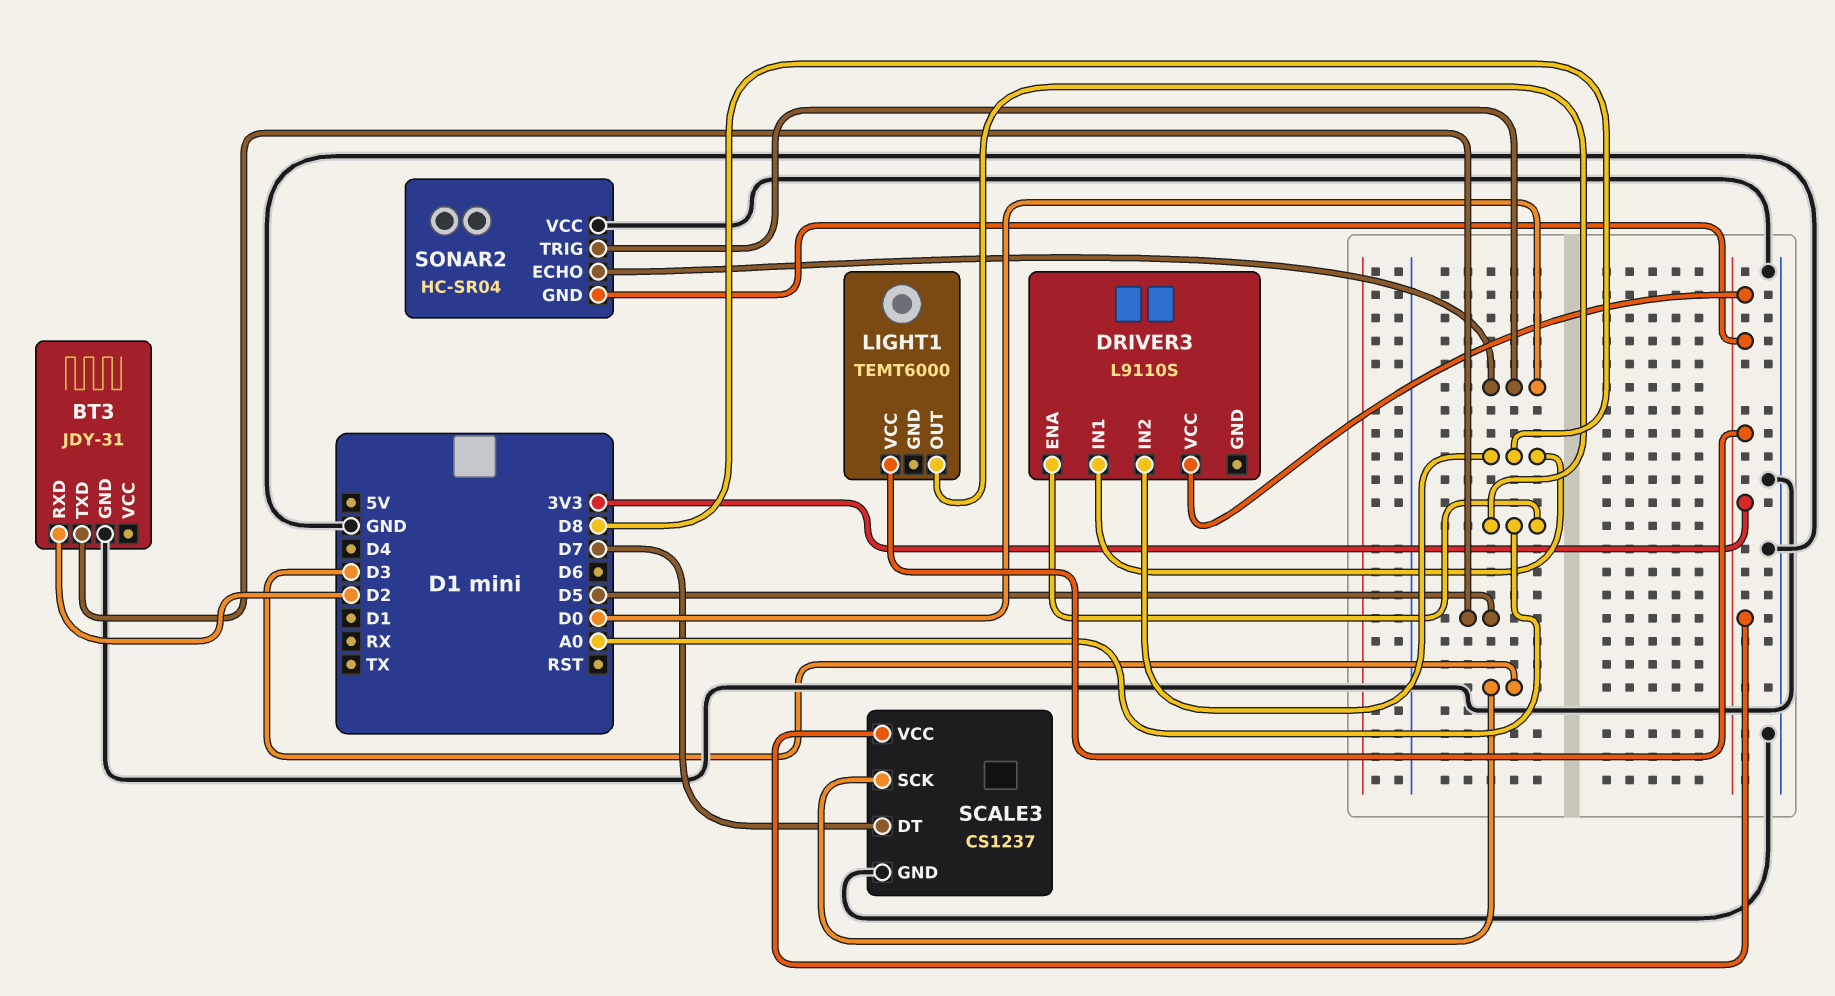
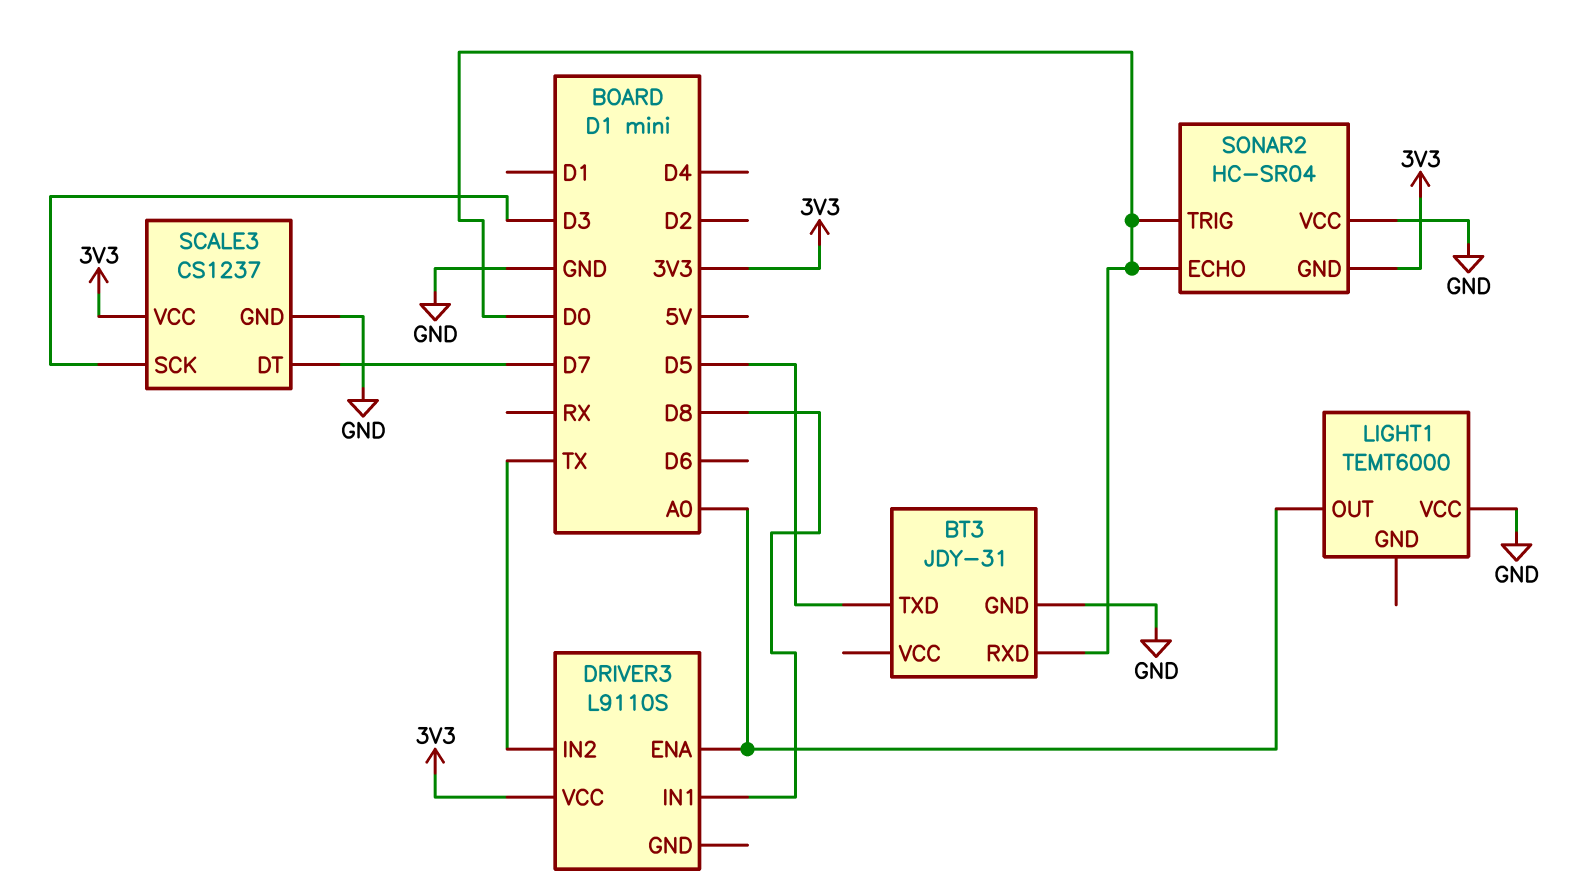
BT3 pin RXD: D2 -> D0
DRIVER3 pin IN2: D8 -> TX
LIGHT1 pin VCC: 3V3 -> GND

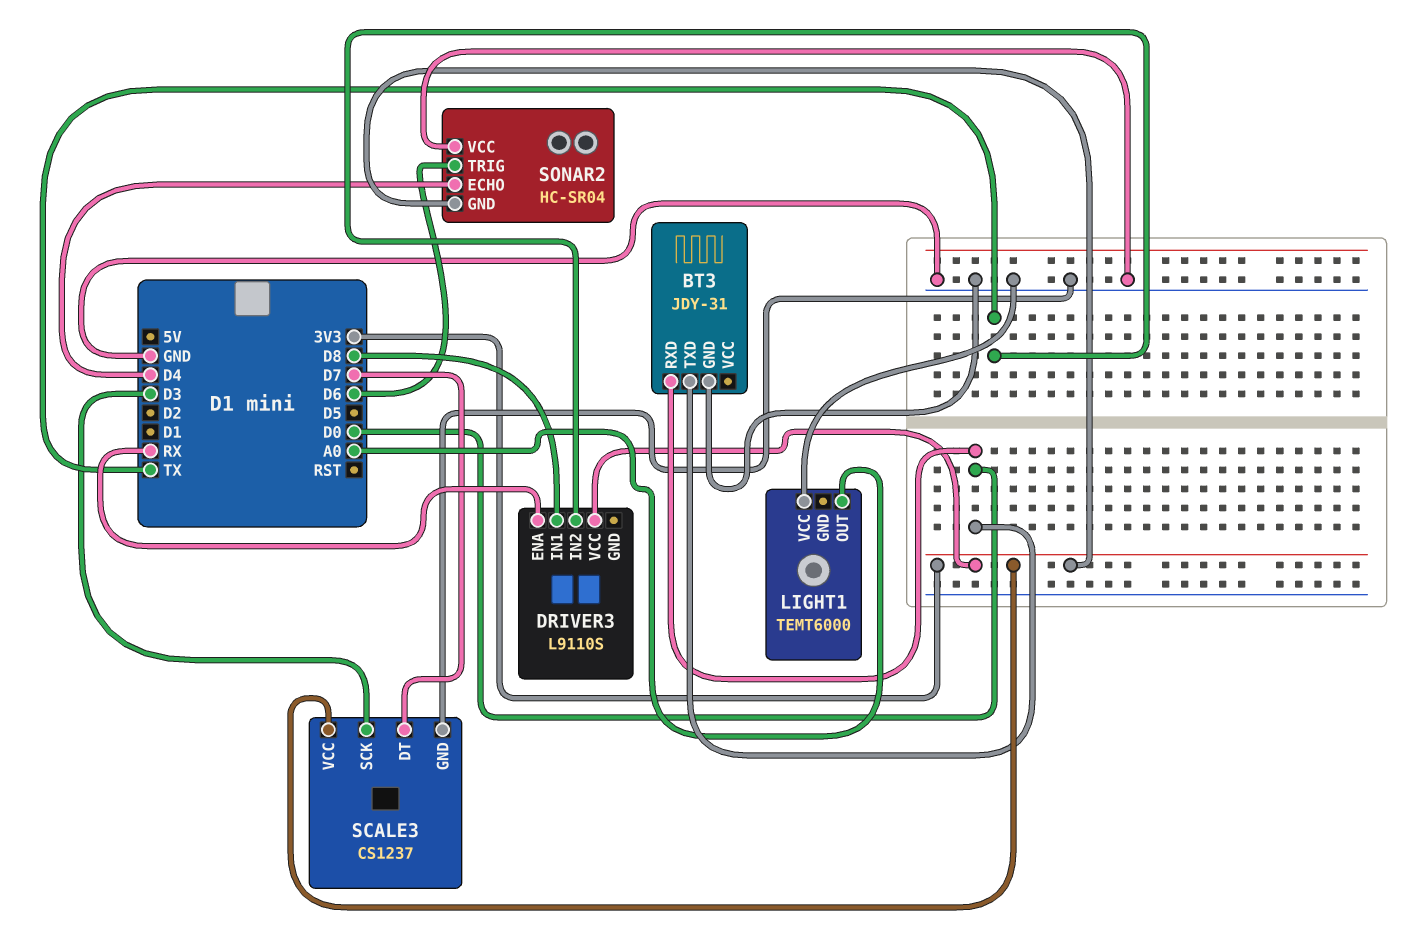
BT3 pin TXD: D5 -> D0
DRIVER3 pin ENA: A0 -> RX
SONAR2 pin ECHO: D0 -> D4
SONAR2 pin TRIG: D0 -> D6

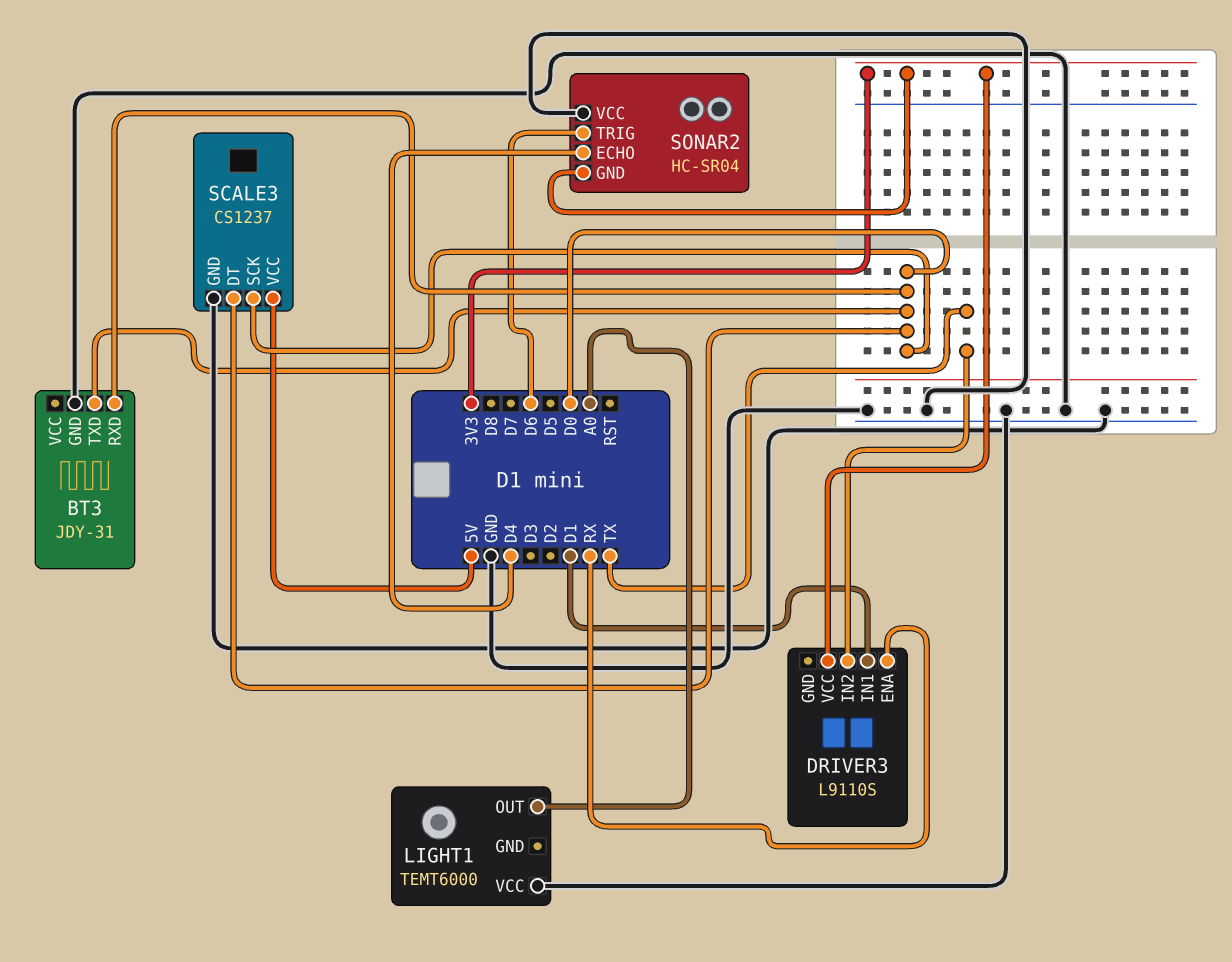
DRIVER3 pin IN1: D8 -> D1
SCALE3 pin DT: D7 -> D0
SCALE3 pin SCK: D3 -> D0
SCALE3 pin VCC: 3V3 -> 5V

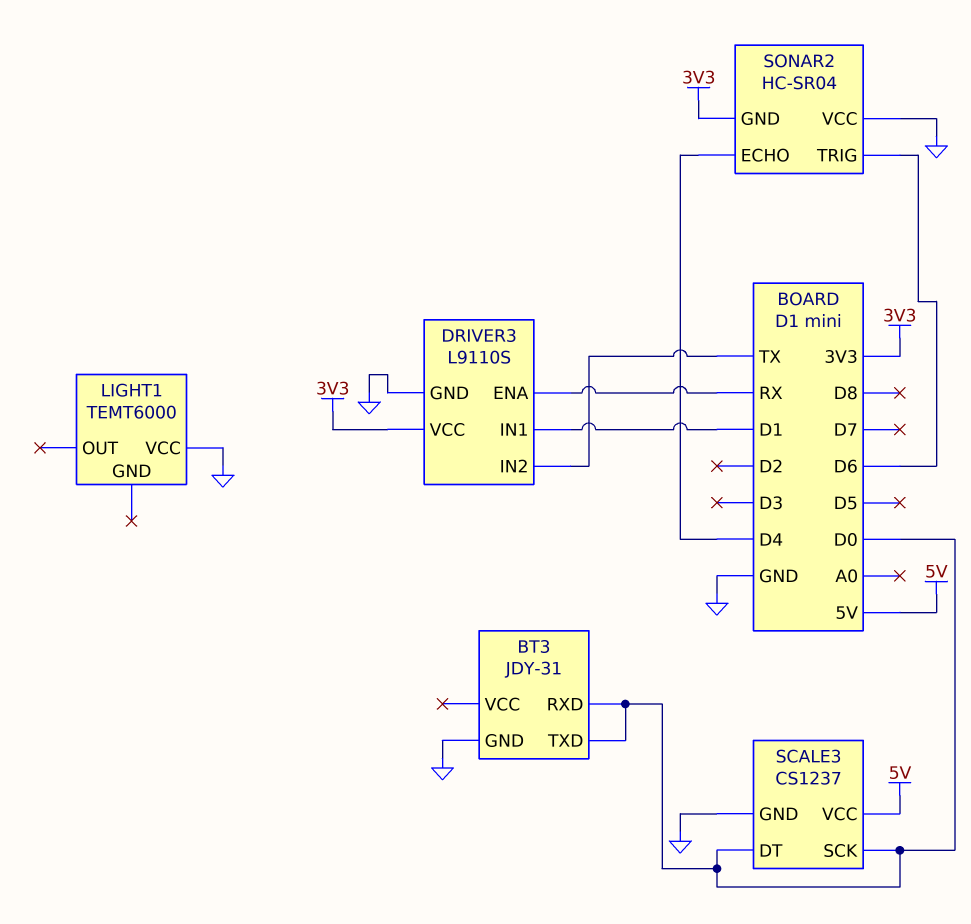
DRIVER3 pin GND: none -> GND
LIGHT1 pin OUT: A0 -> none

